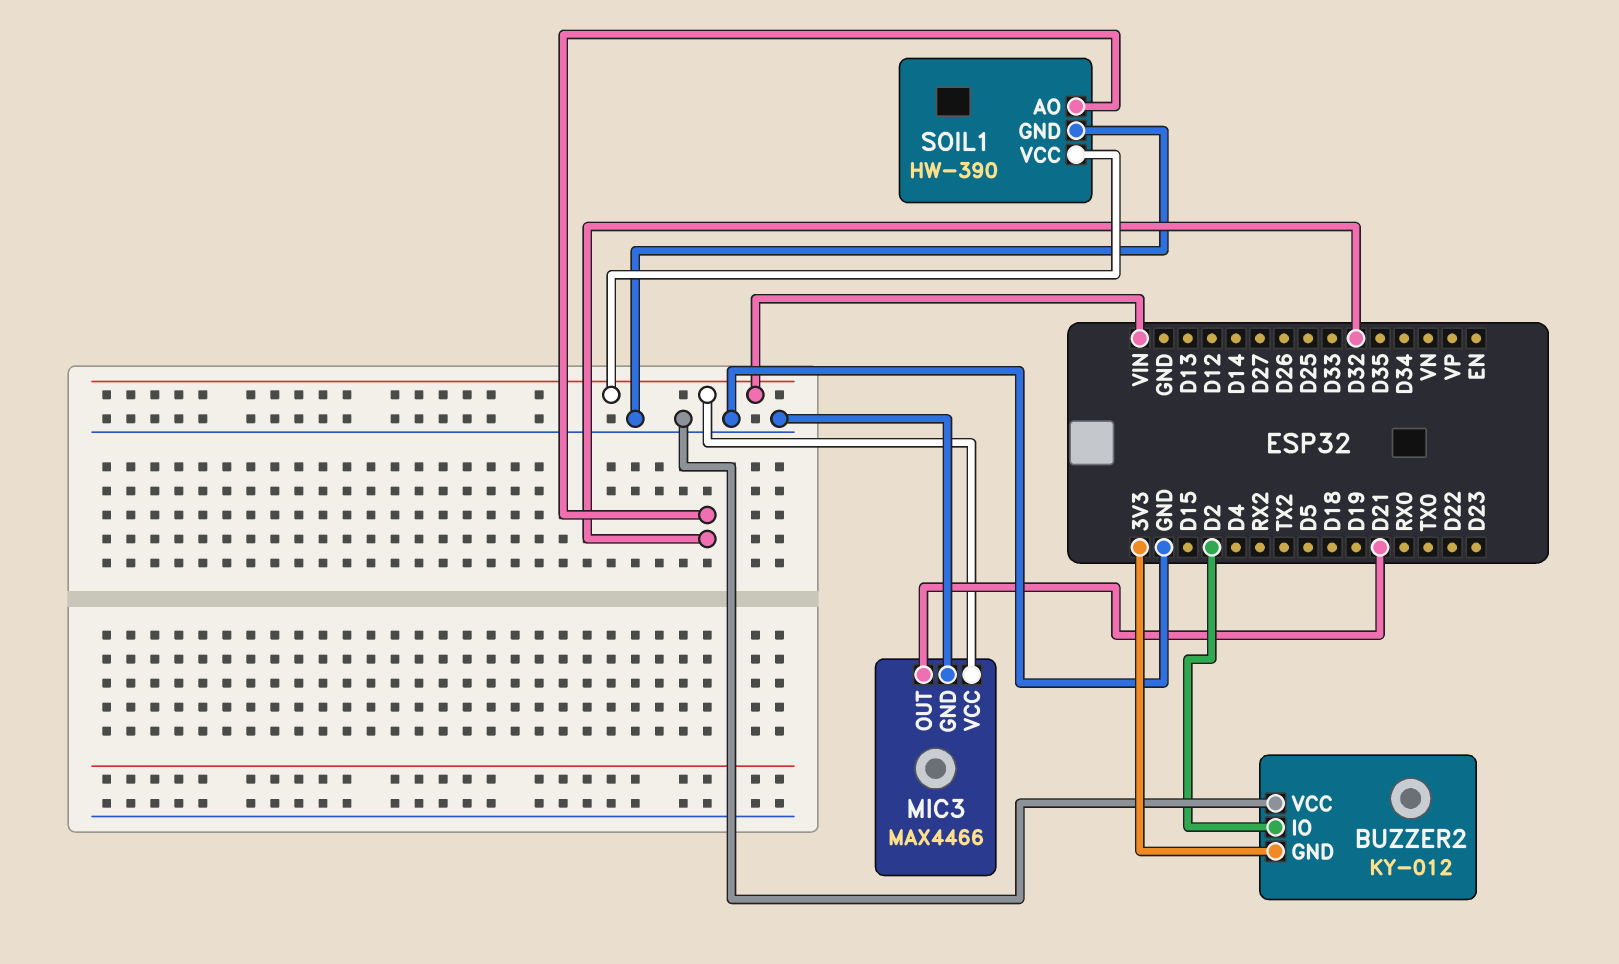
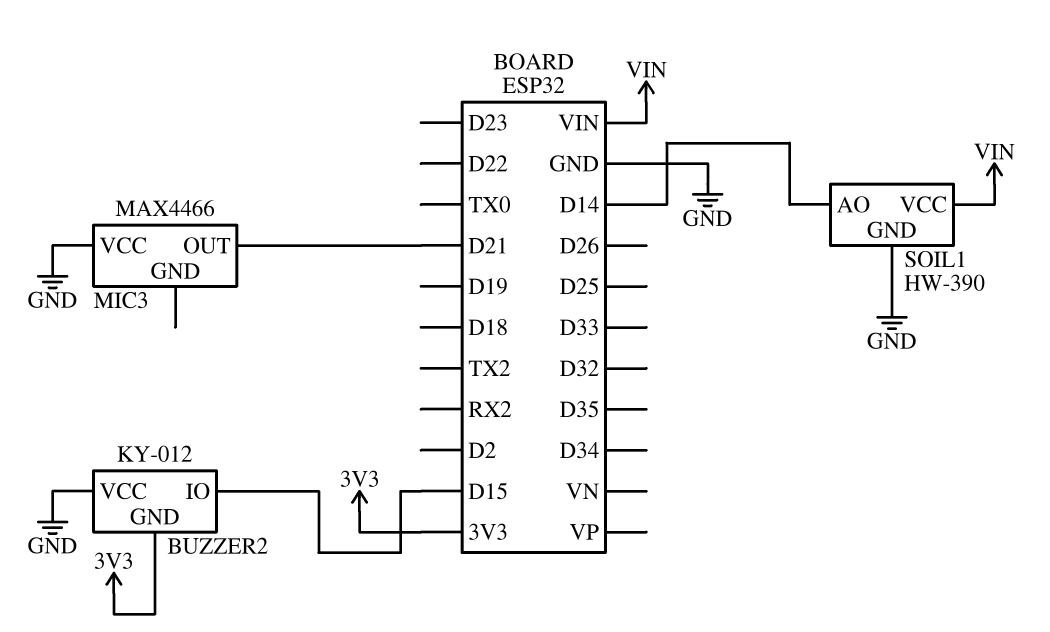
BUZZER2 pin IO: D2 -> D15
MIC3 pin GND: GND -> none
MIC3 pin VCC: VIN -> GND
SOIL1 pin AO: D32 -> D14

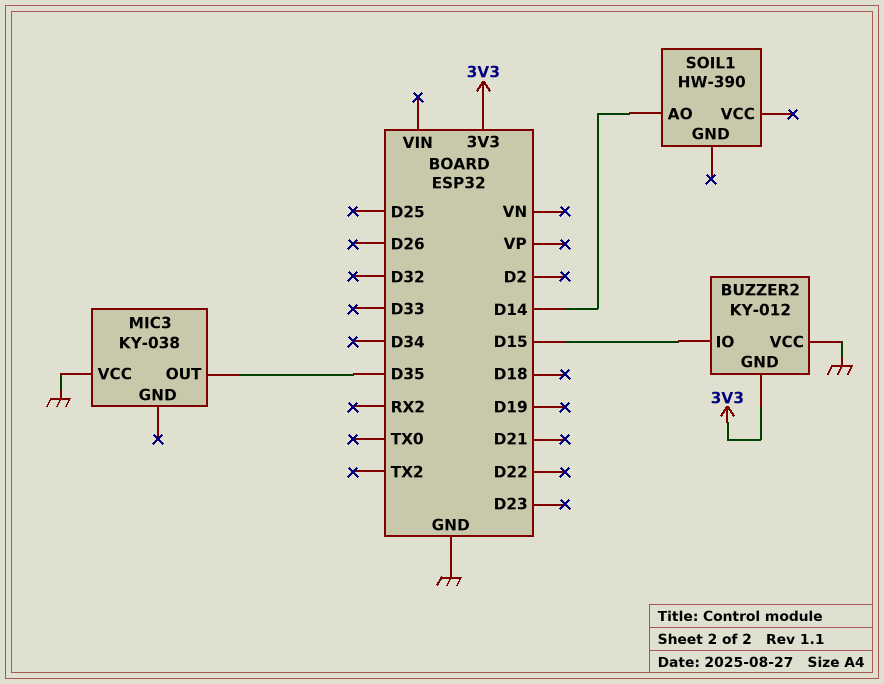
MIC3: MAX4466 -> KY-038
MIC3 pin OUT: D21 -> D35
SOIL1 pin GND: GND -> none
SOIL1 pin VCC: VIN -> none

